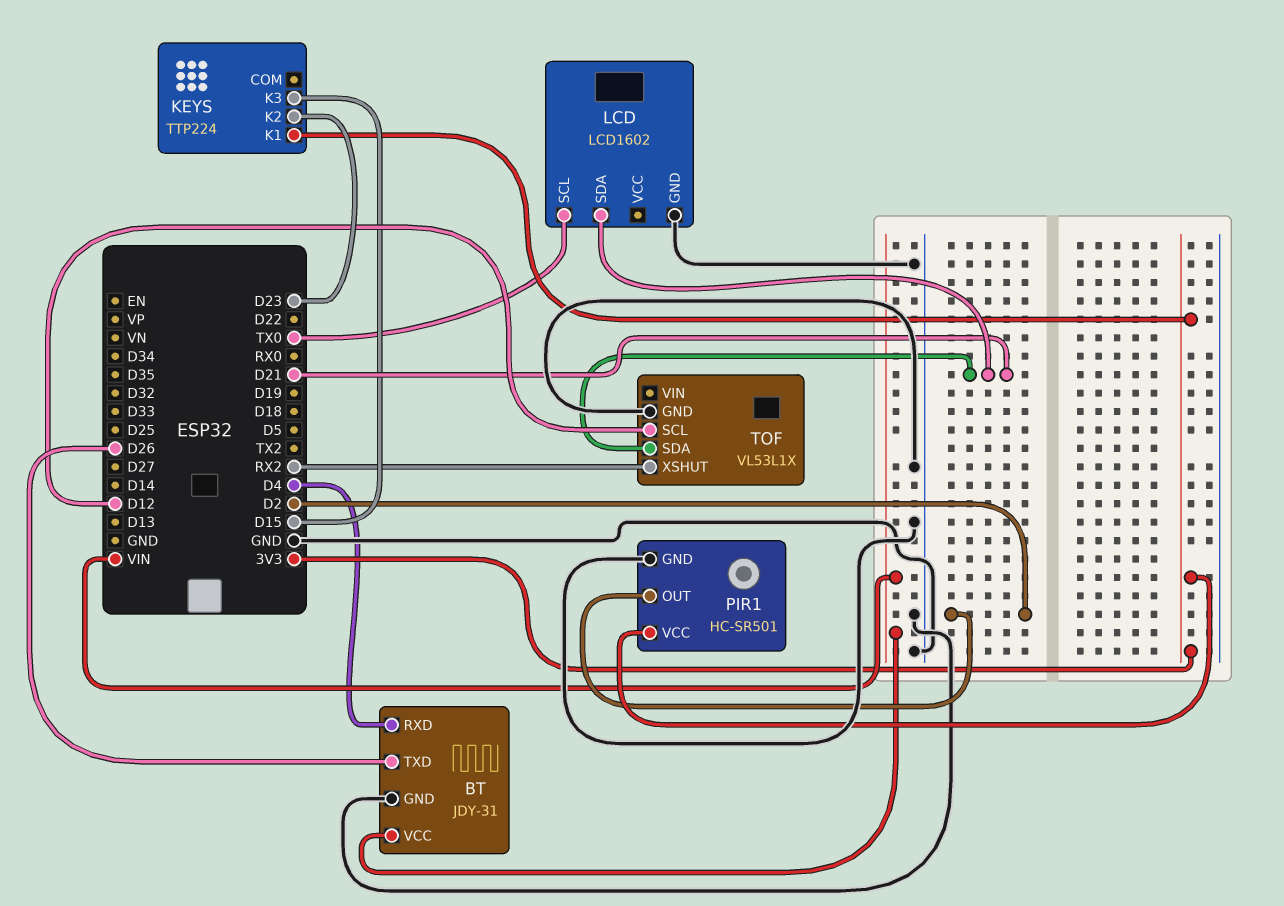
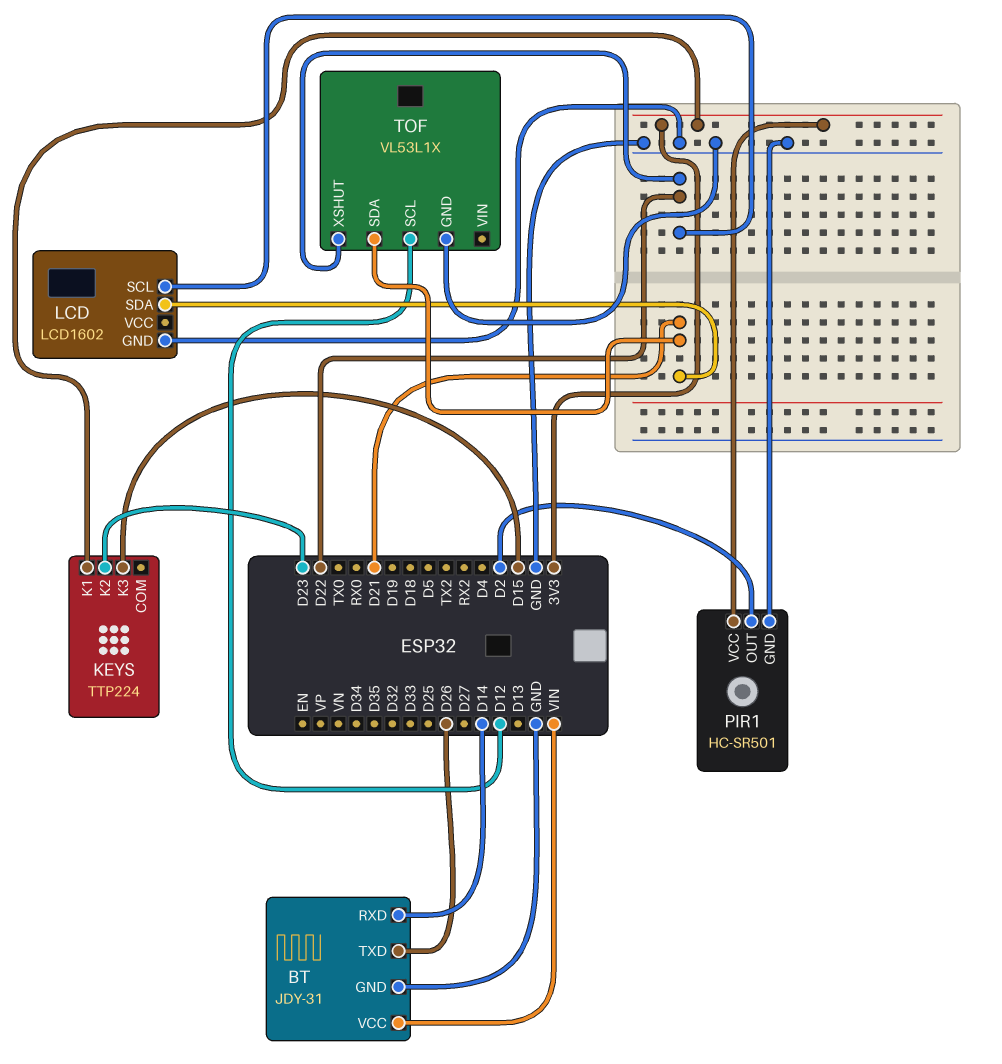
BT pin RXD: D4 -> D14
LCD pin SCL: TX0 -> D22
TOF pin XSHUT: RX2 -> D22

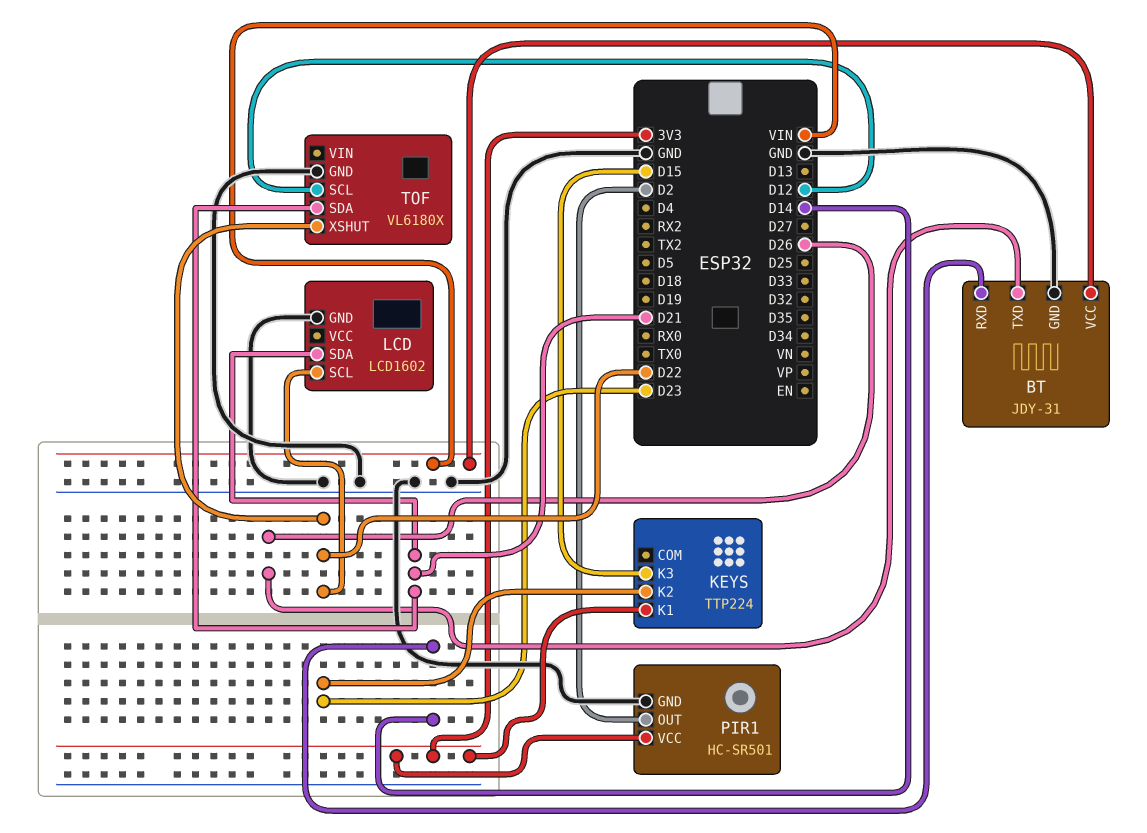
TOF: VL53L1X -> VL6180X

